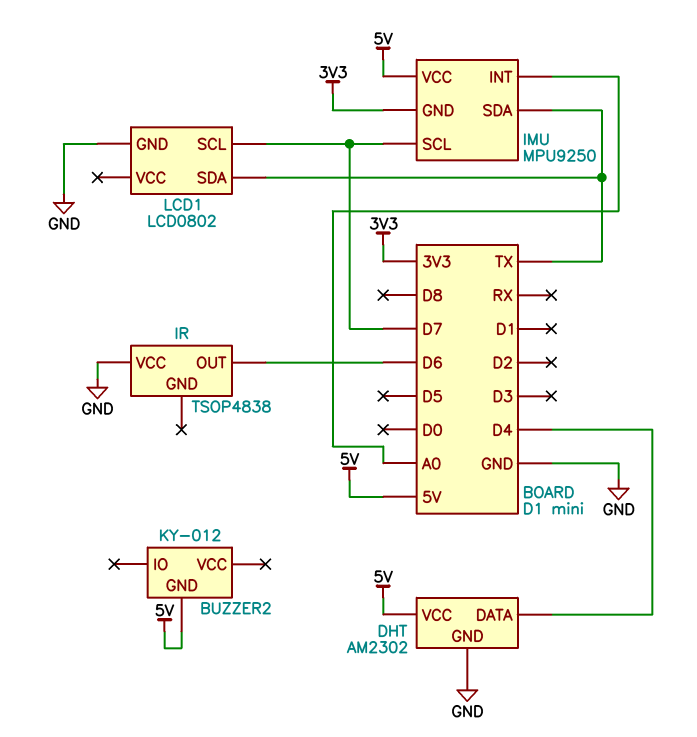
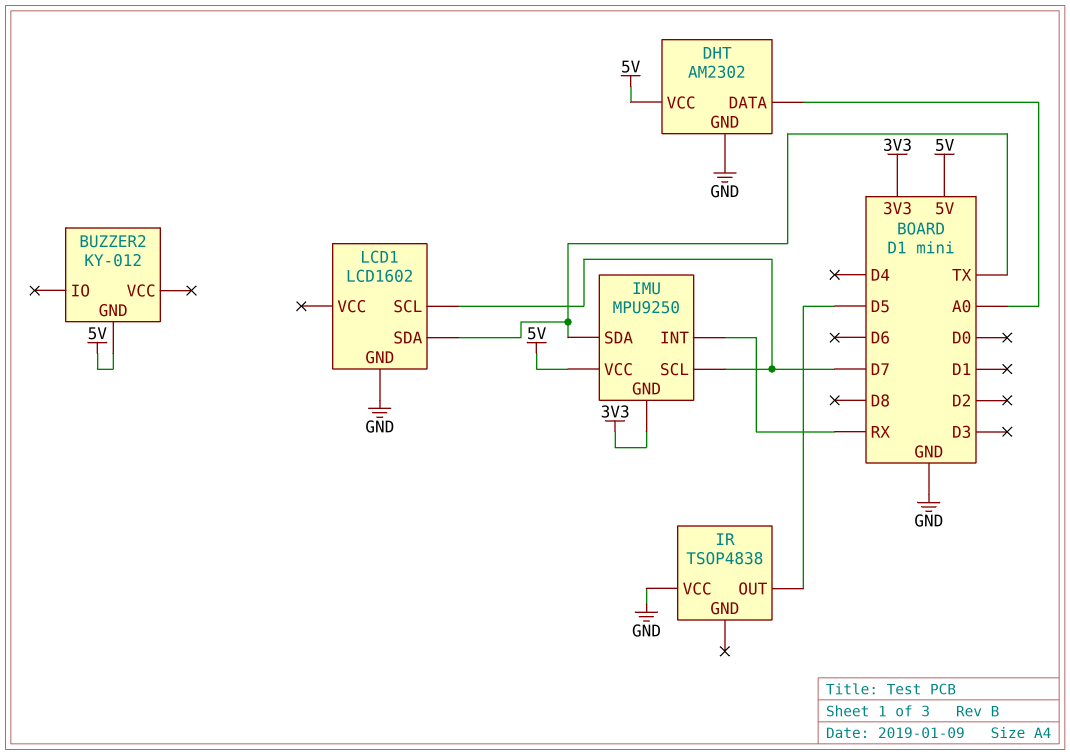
DHT pin DATA: D4 -> A0
IMU pin INT: A0 -> RX
IR pin OUT: D6 -> D5
LCD1: LCD0802 -> LCD1602

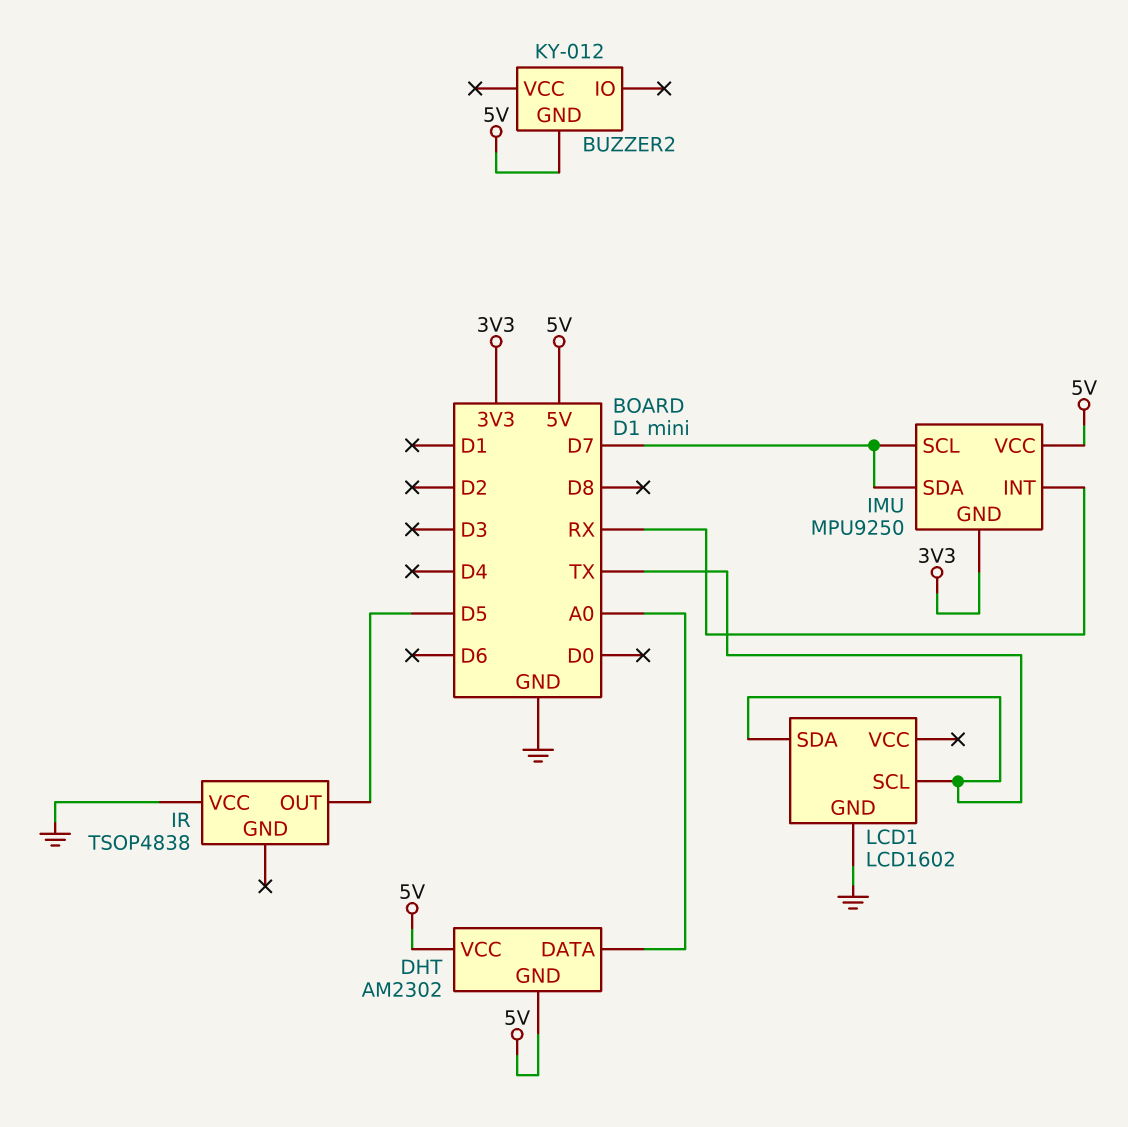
DHT pin GND: GND -> 5V
IMU pin SDA: TX -> D7
LCD1 pin SCL: D7 -> TX

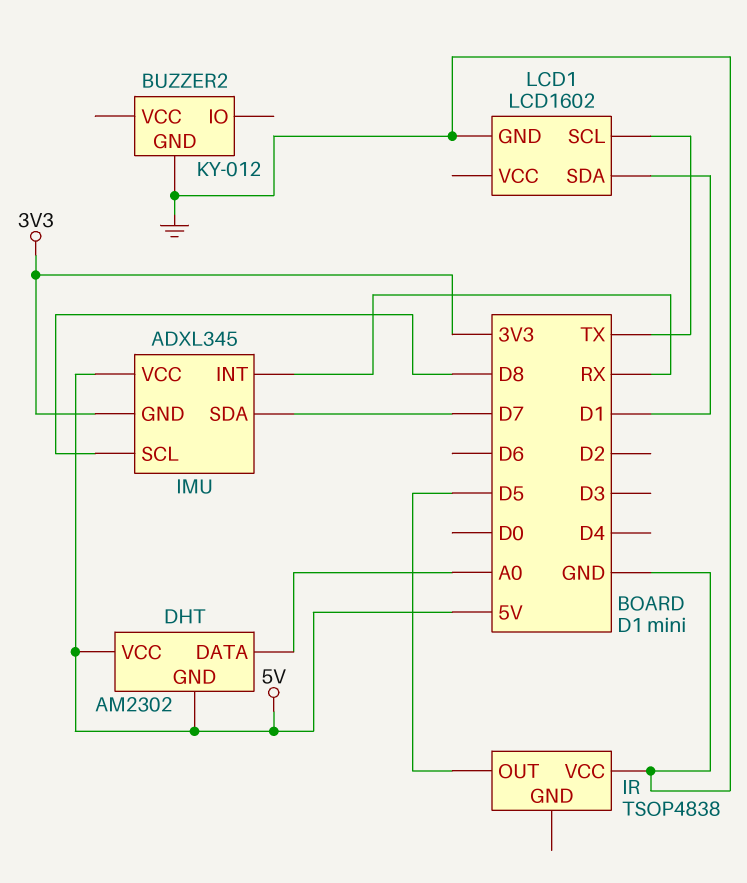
BUZZER2 pin GND: 5V -> GND
IMU: MPU9250 -> ADXL345
IMU pin SCL: D7 -> D8
LCD1 pin SDA: TX -> D1

